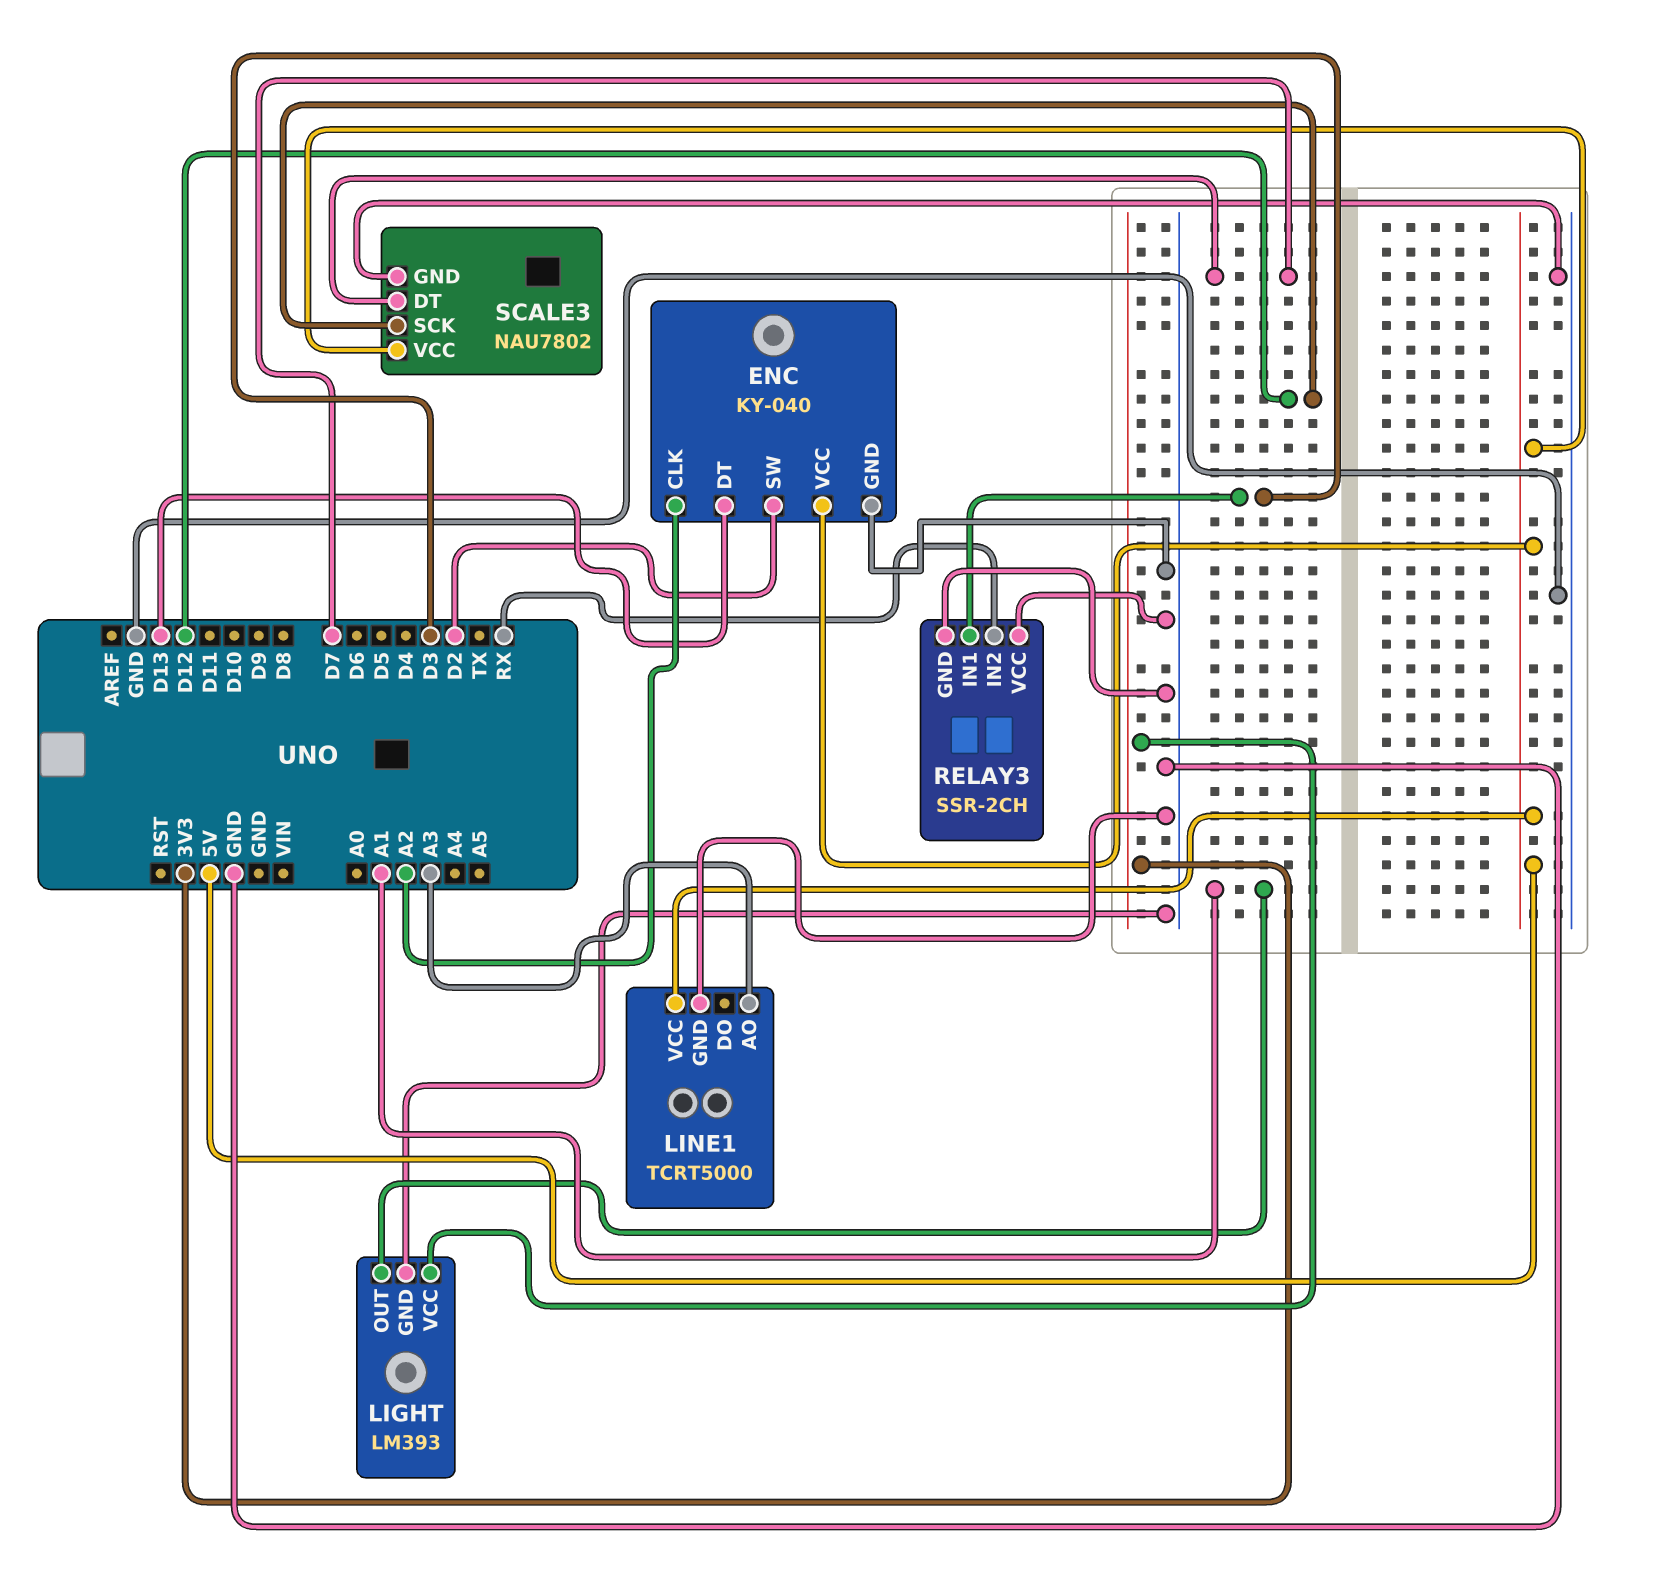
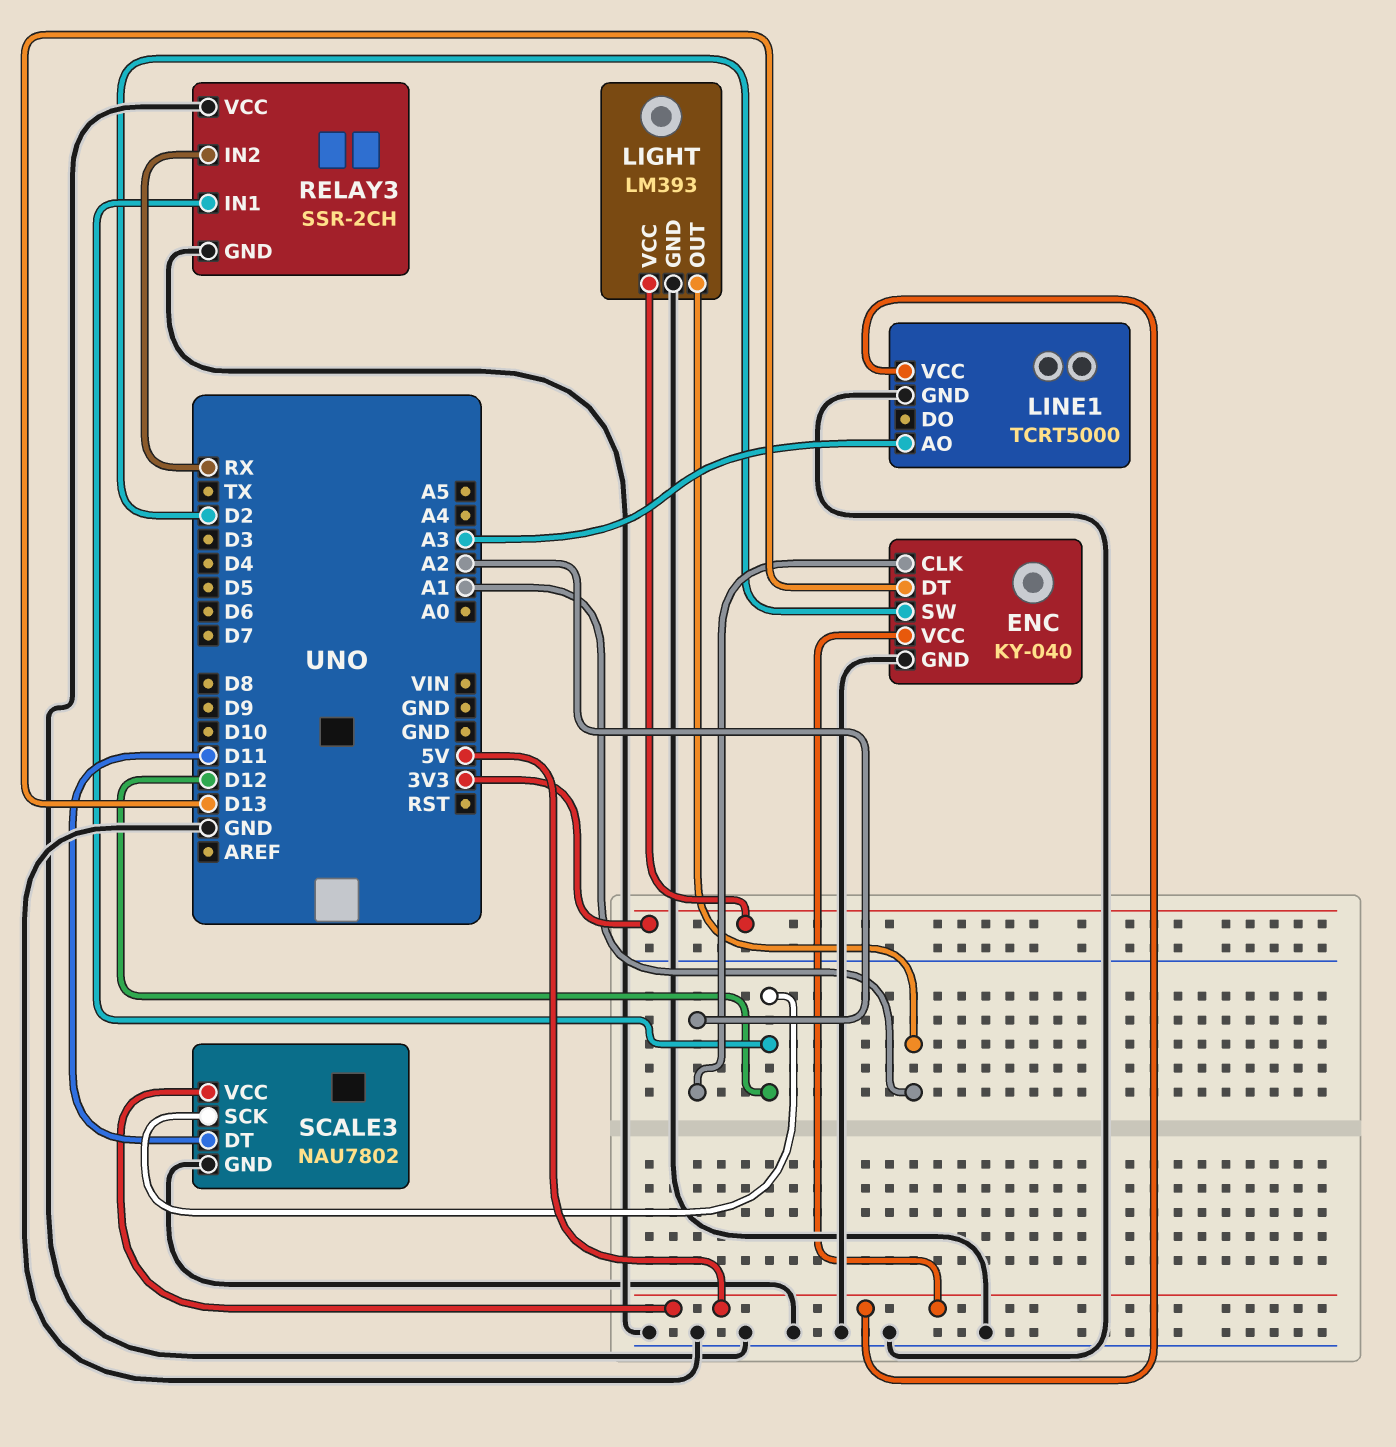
RELAY3 pin IN1: D3 -> D12
SCALE3 pin DT: D7 -> D11

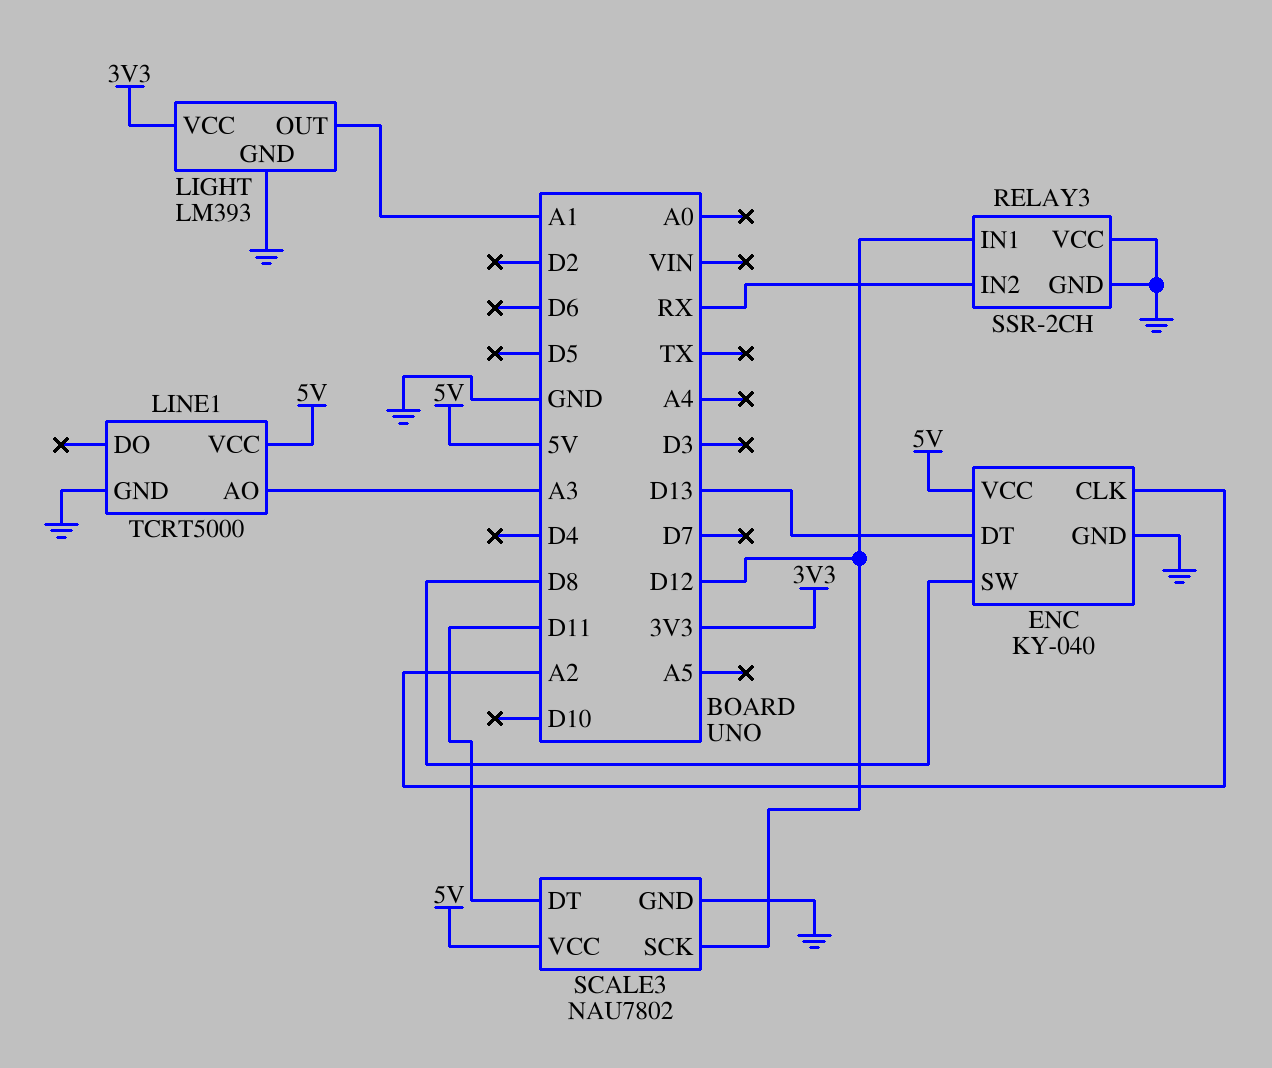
ENC pin SW: D2 -> D8

